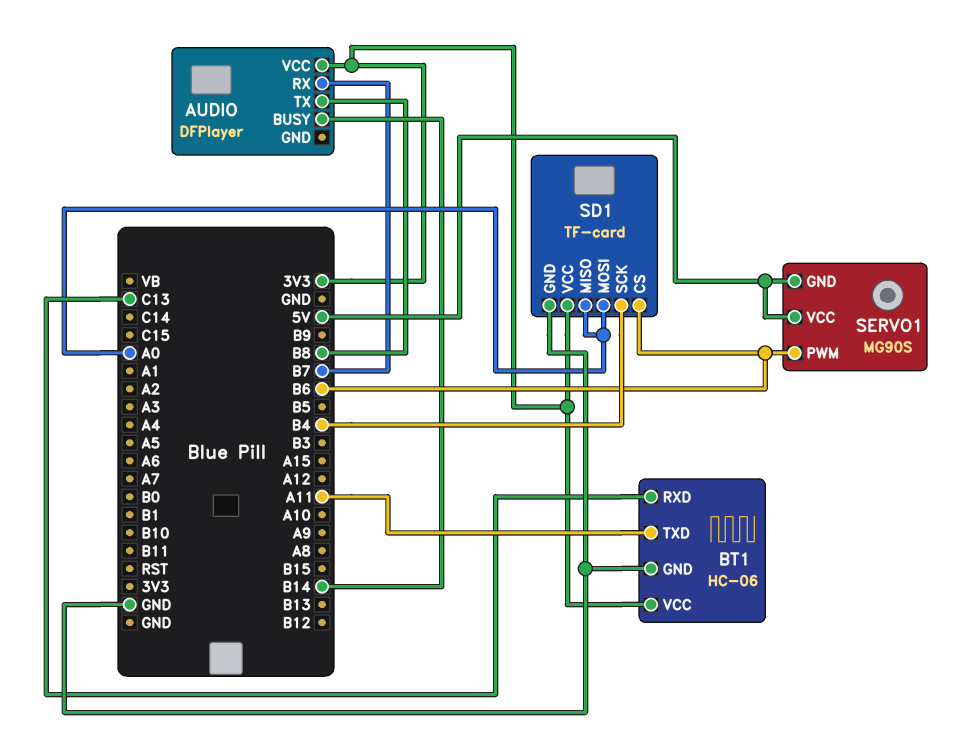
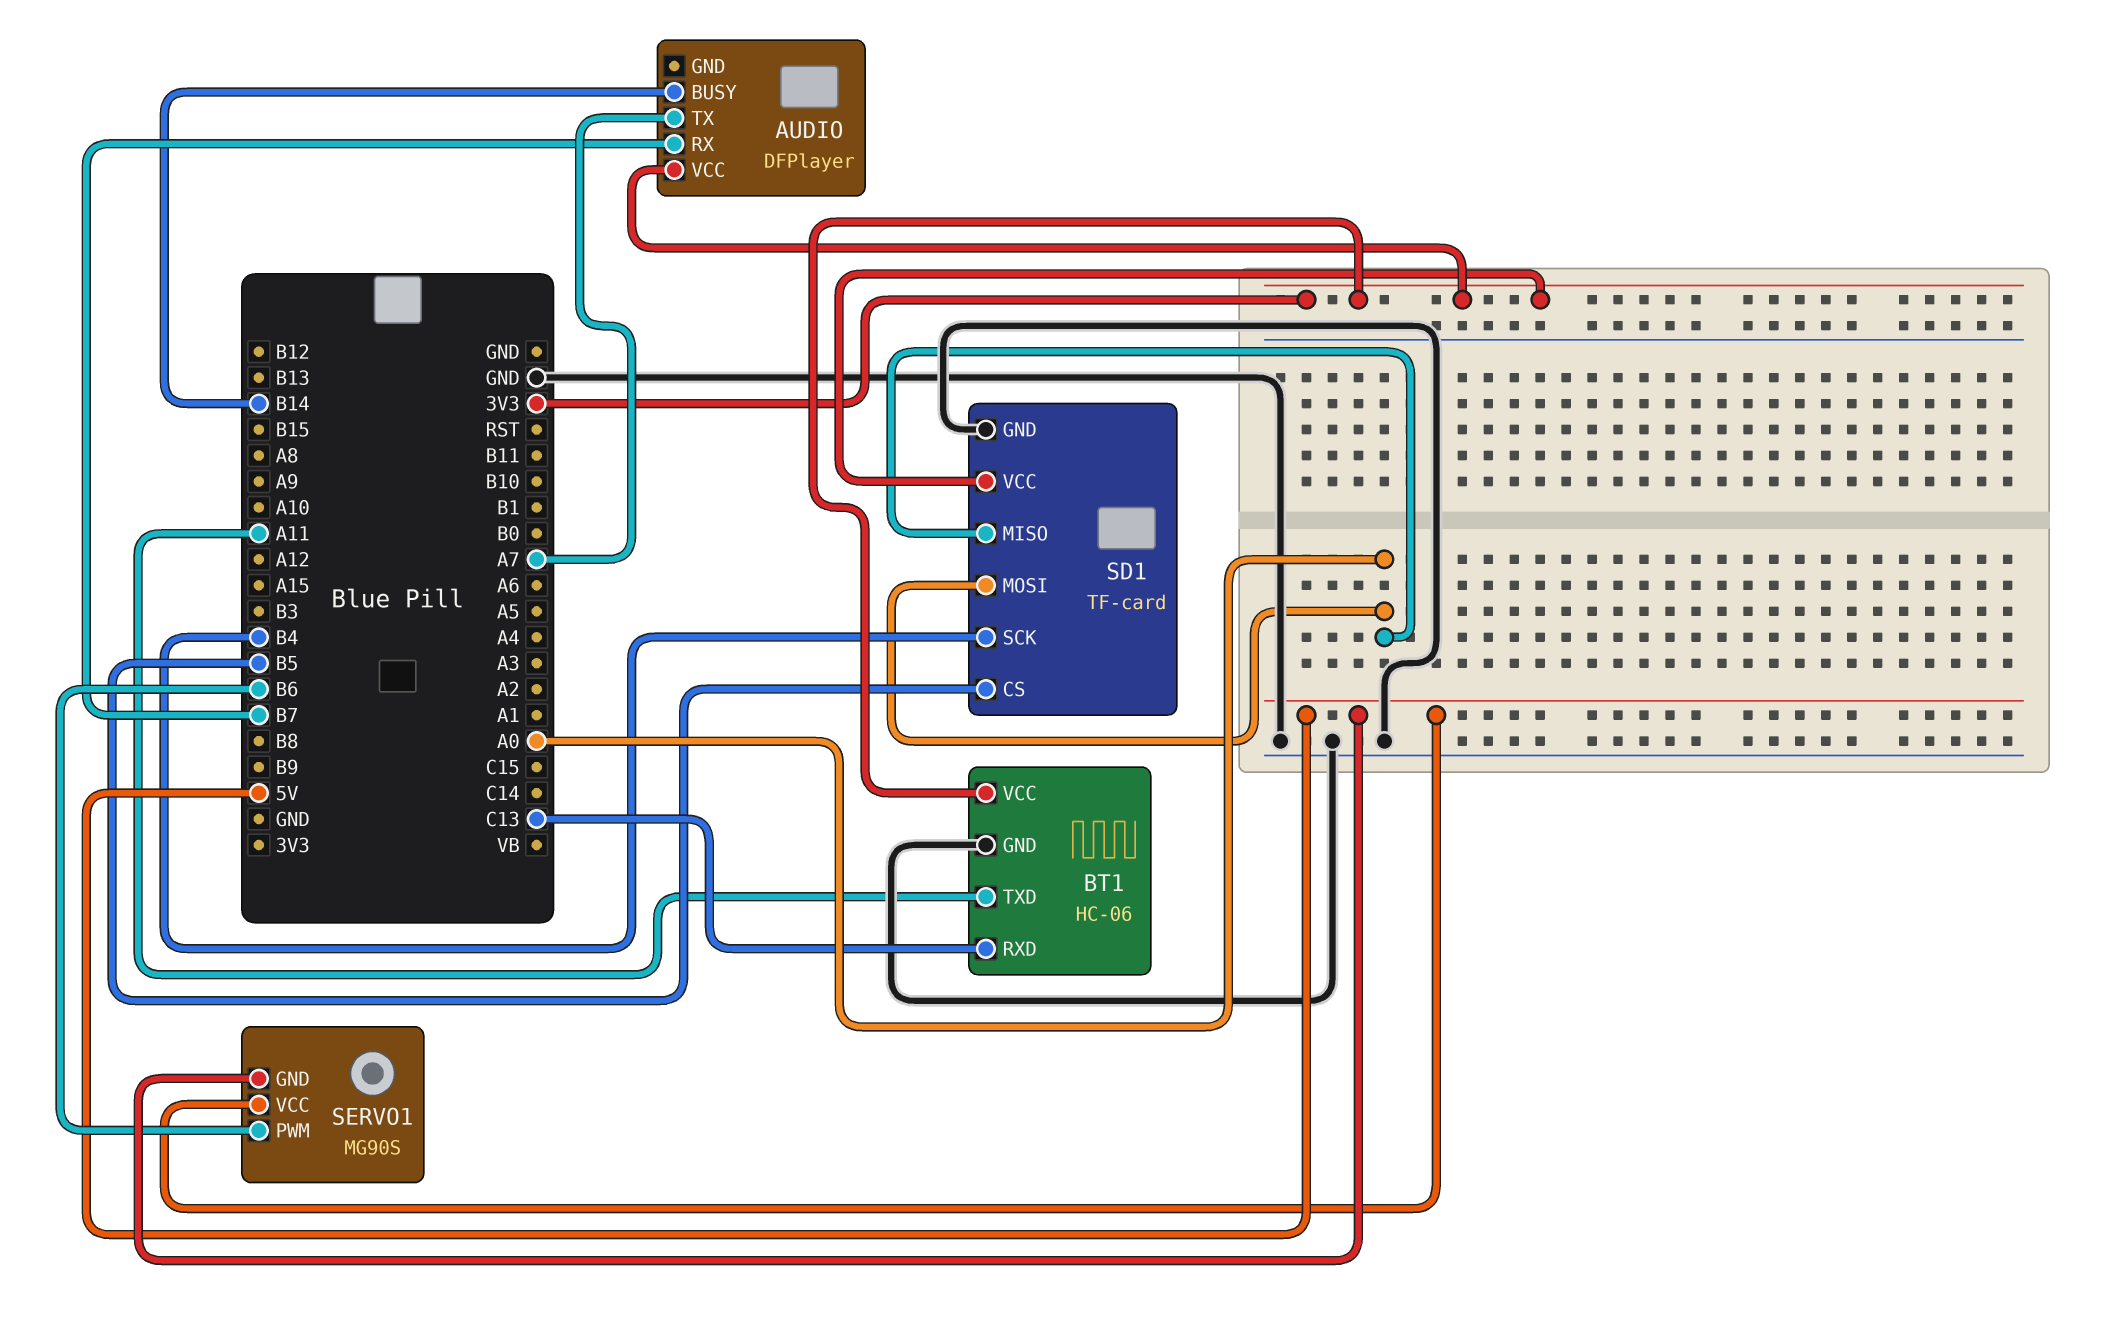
AUDIO pin TX: B8 -> A7
SD1 pin CS: B6 -> B5

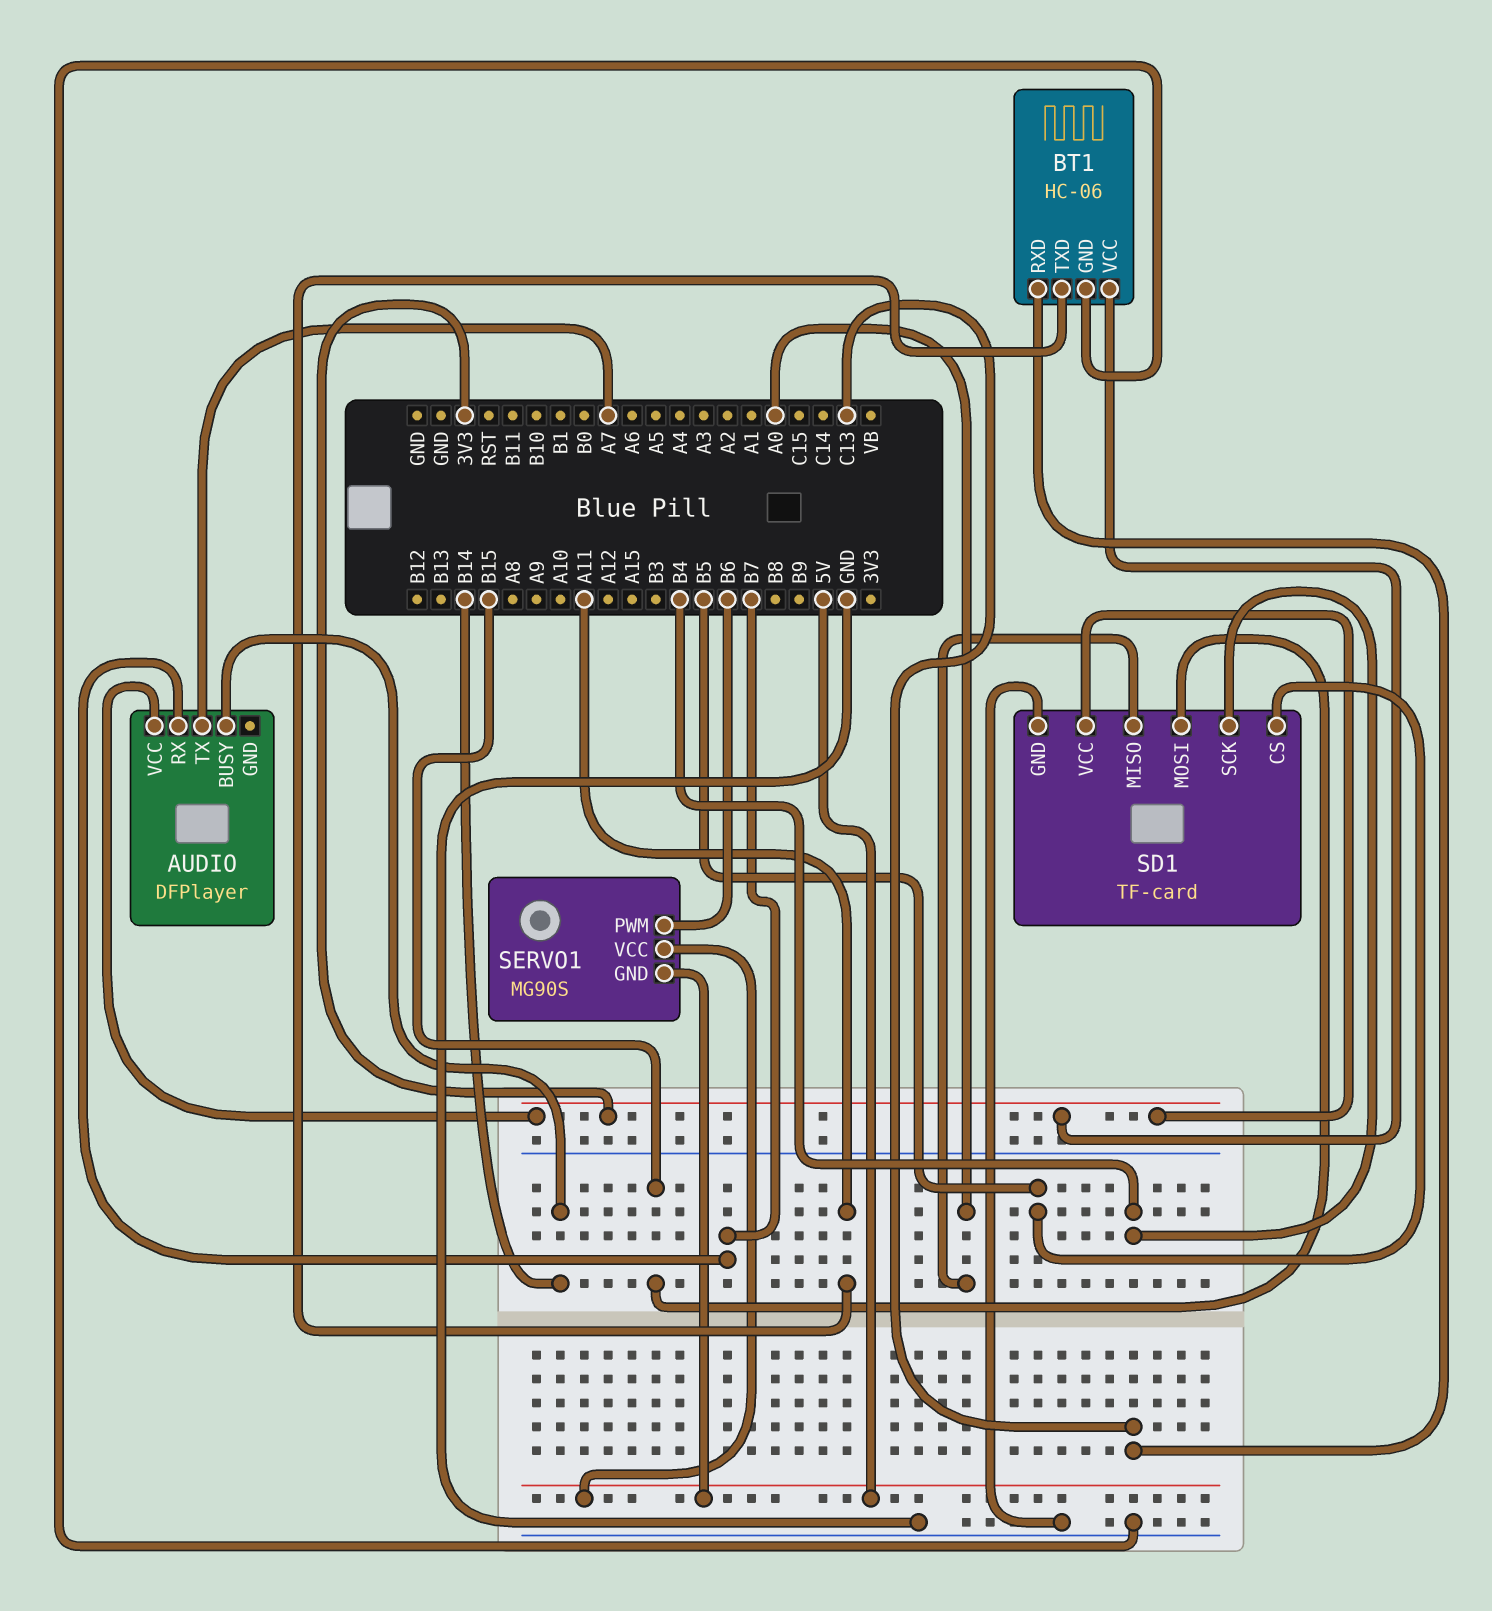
SD1 pin MOSI: A0 -> B15

